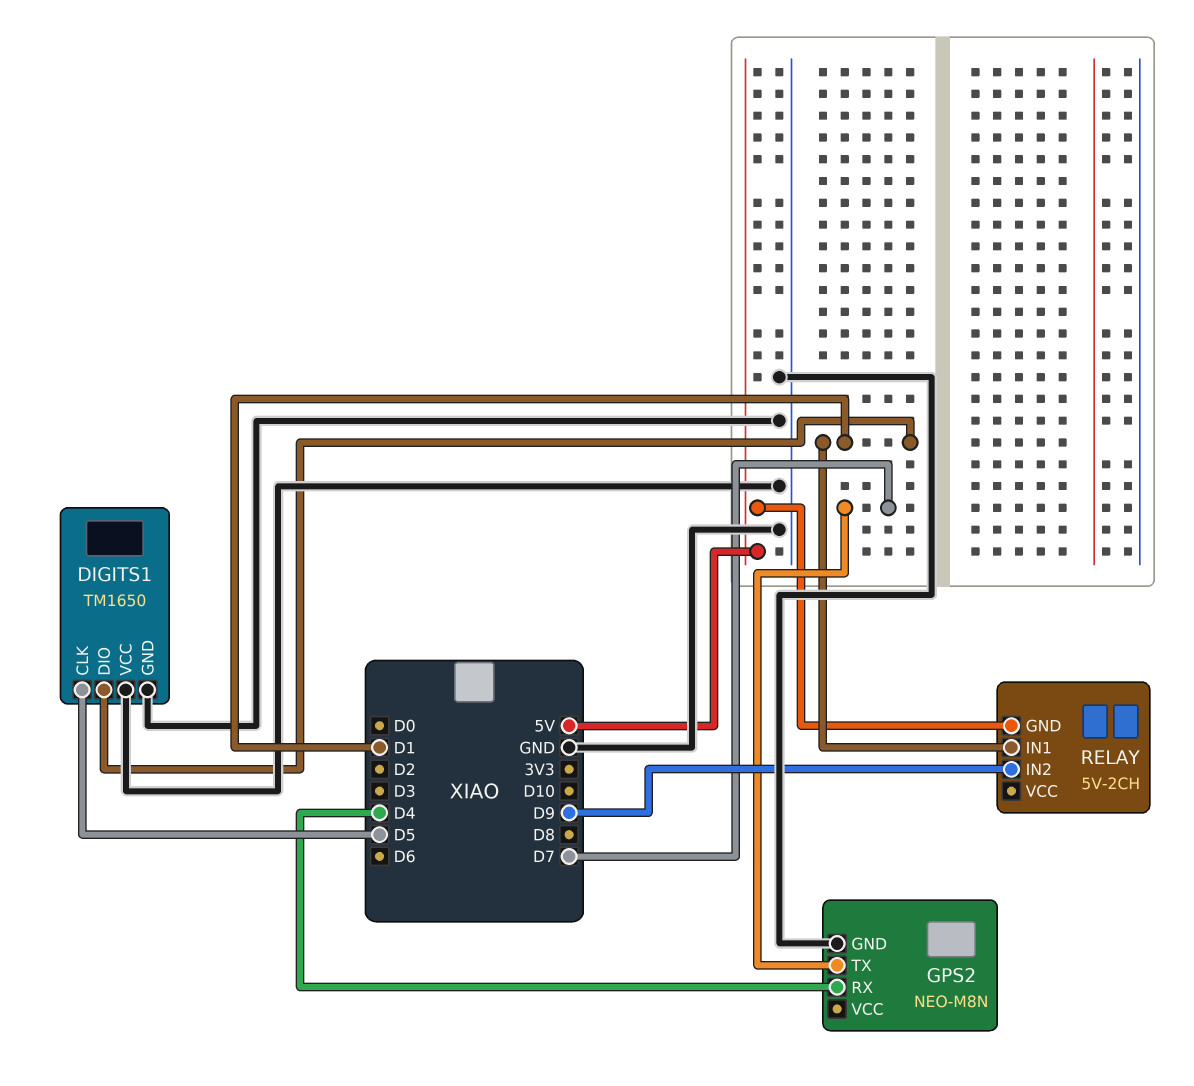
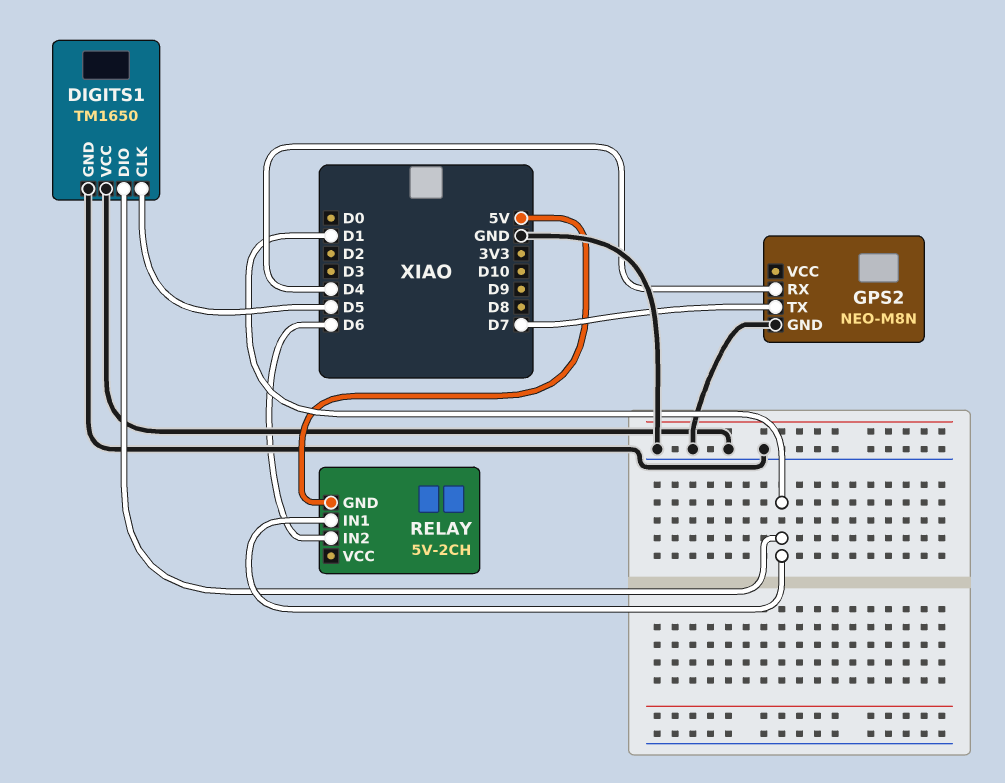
RELAY pin IN2: D9 -> D6

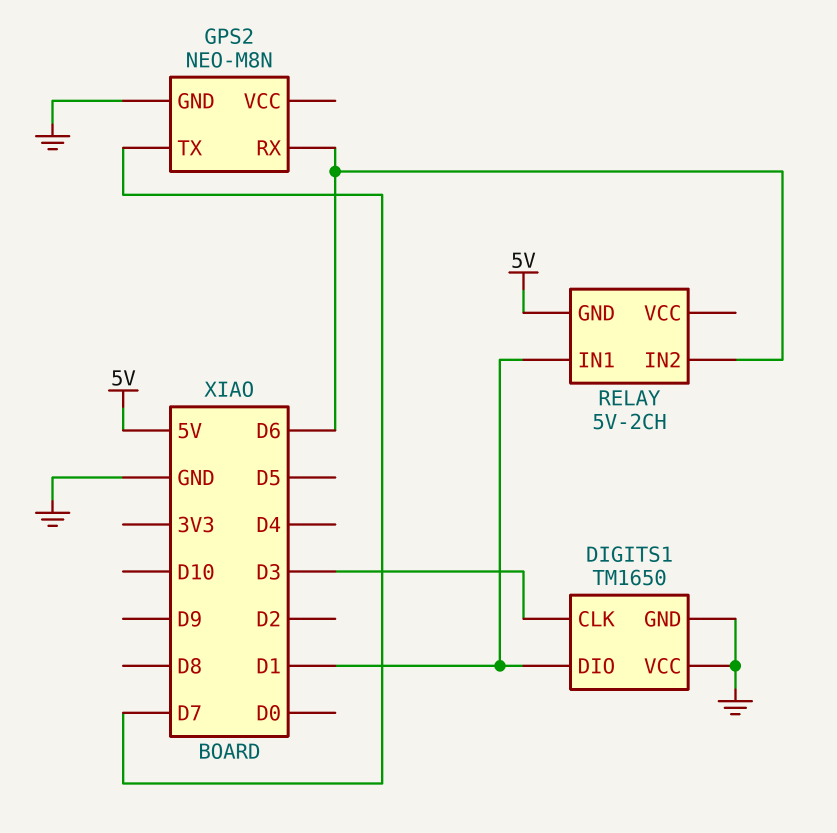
DIGITS1 pin CLK: D5 -> D3
GPS2 pin RX: D4 -> D6

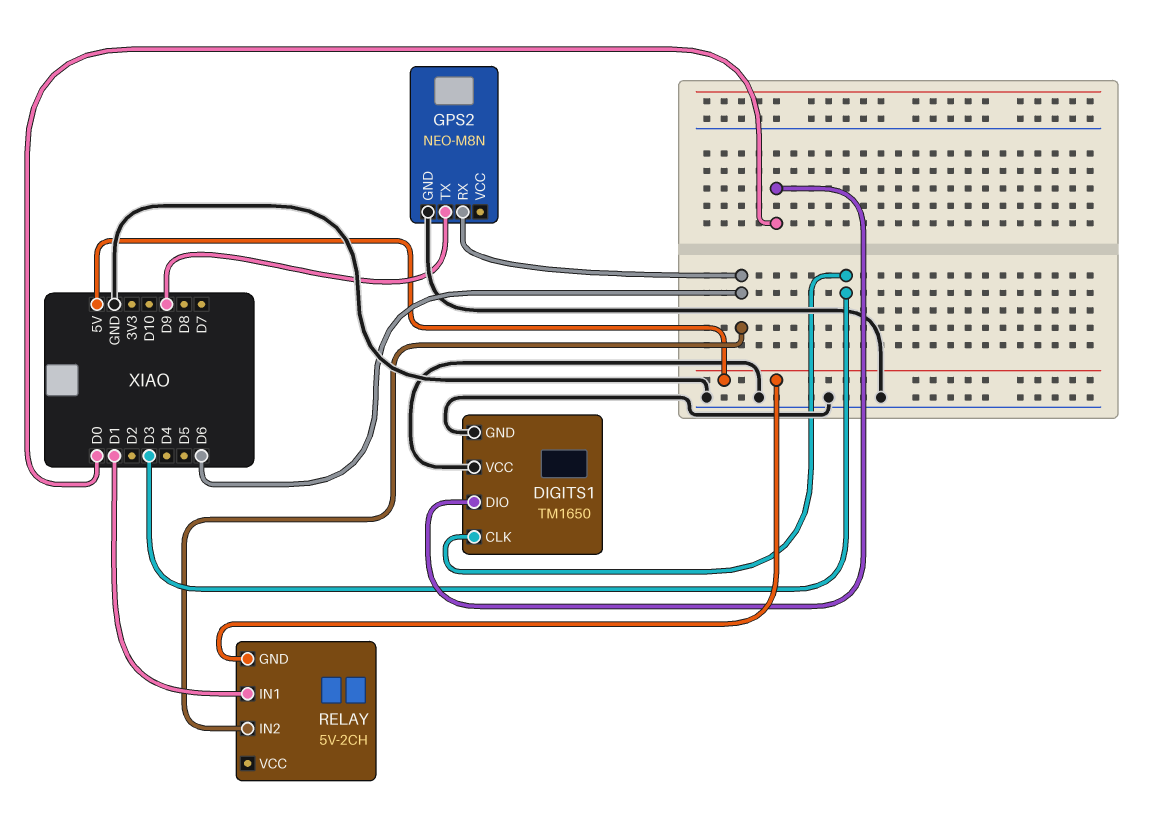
DIGITS1 pin DIO: D1 -> D0
GPS2 pin TX: D7 -> D9

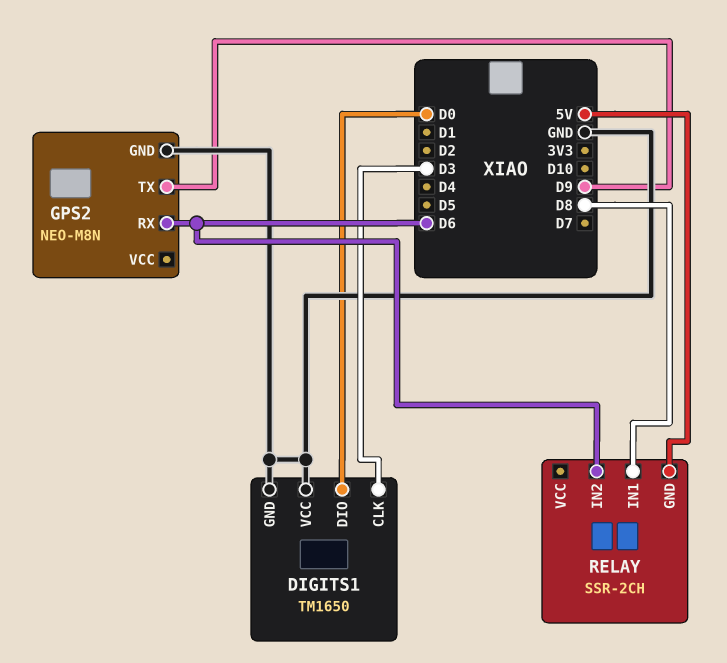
RELAY: 5V-2CH -> SSR-2CH
RELAY pin IN1: D1 -> D8

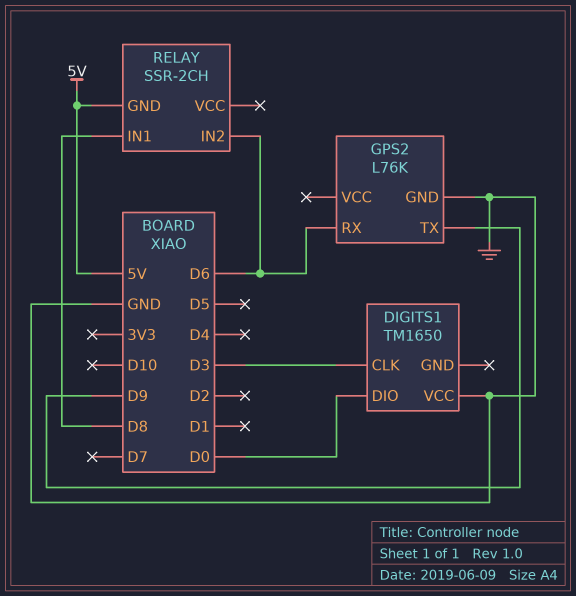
DIGITS1 pin GND: GND -> none
GPS2: NEO-M8N -> L76K

